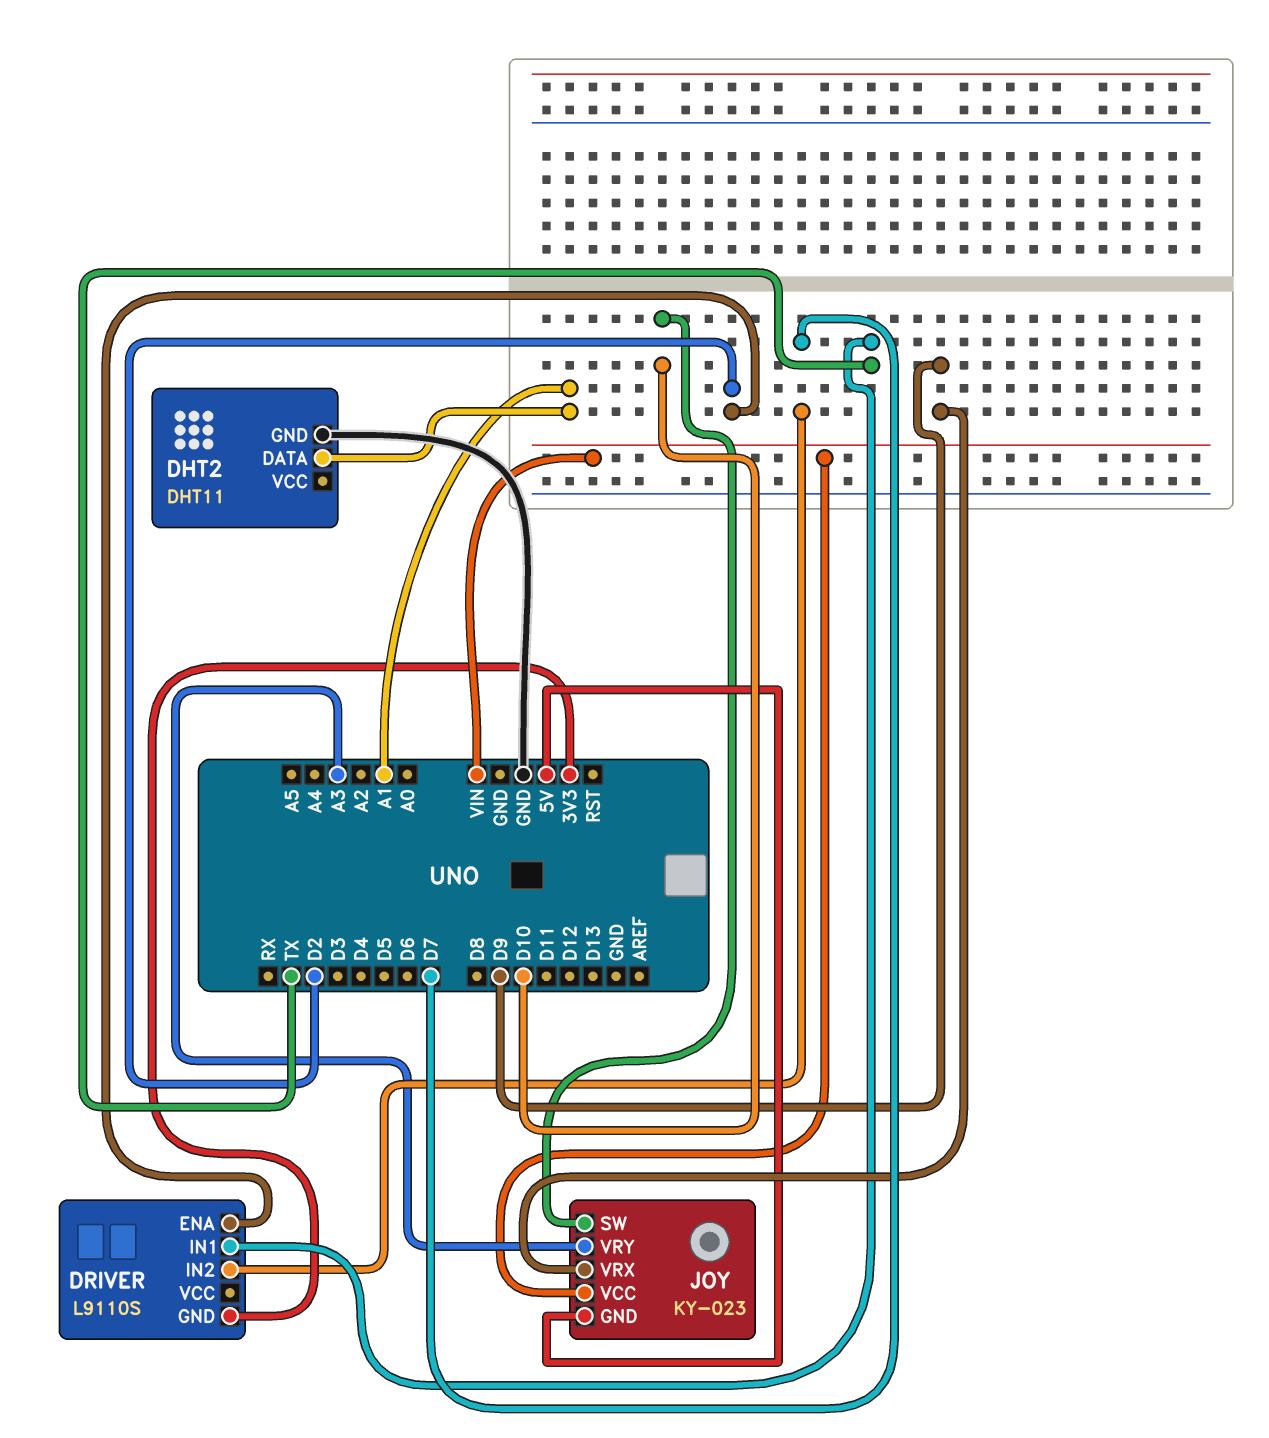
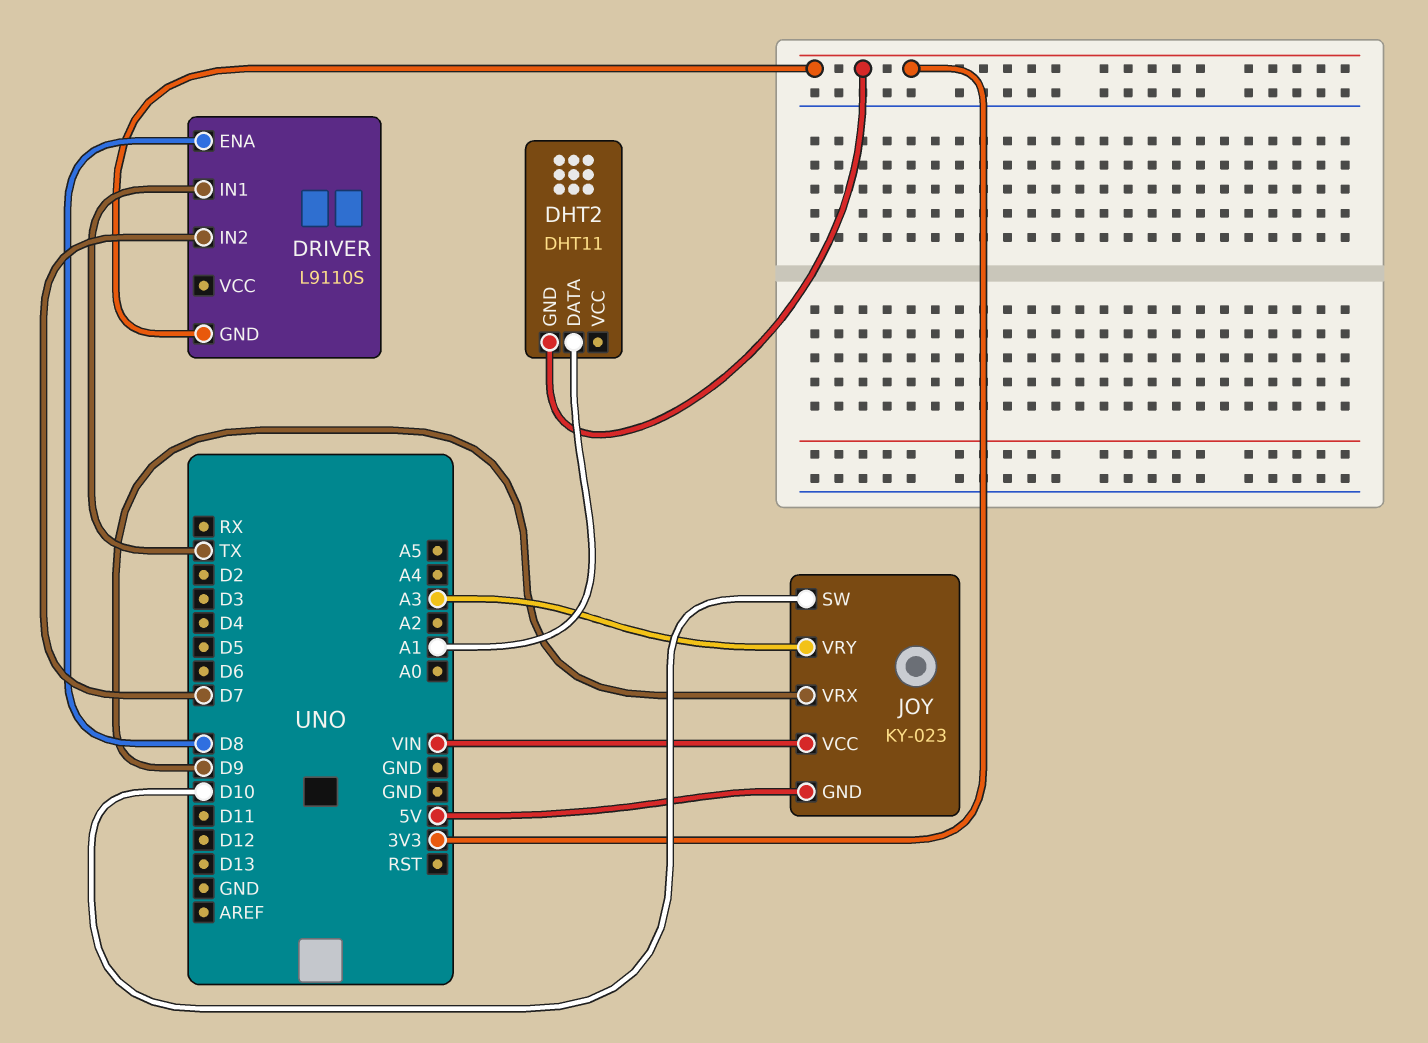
DHT2 pin GND: GND -> 3V3
DRIVER pin ENA: D2 -> D8

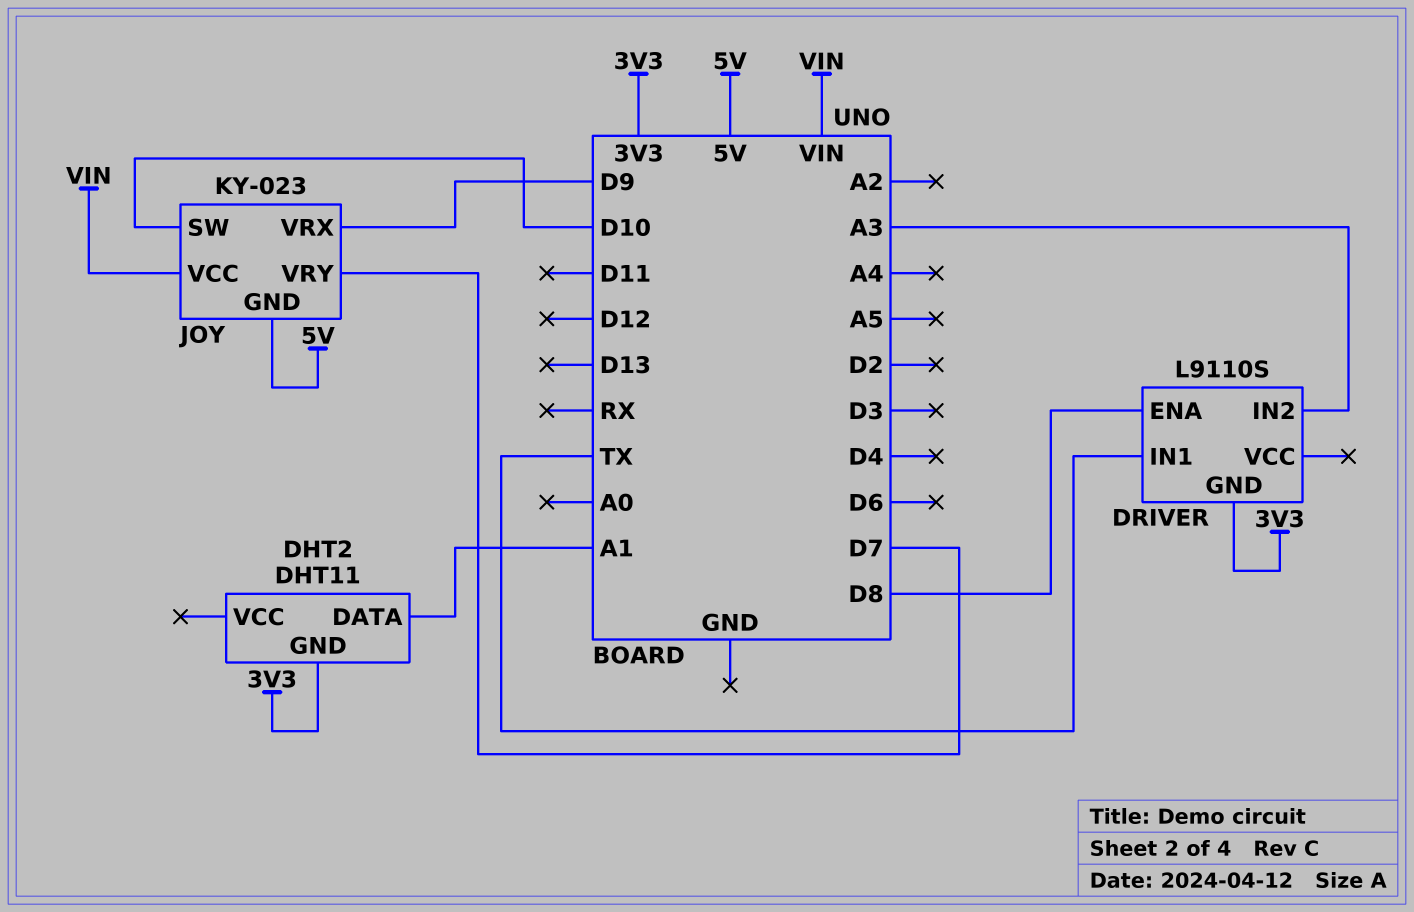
DRIVER pin IN2: D7 -> A3
JOY pin VRY: A3 -> D7

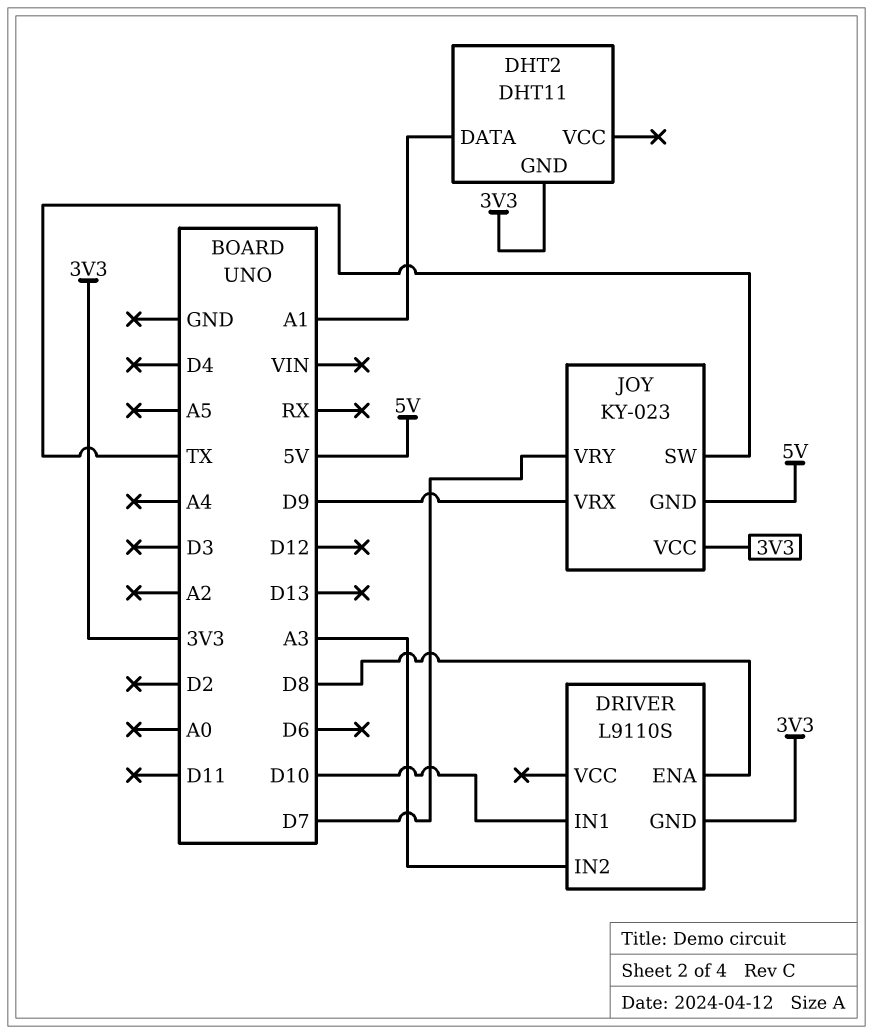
DRIVER pin IN1: TX -> D10
JOY pin SW: D10 -> TX
JOY pin VCC: VIN -> 3V3

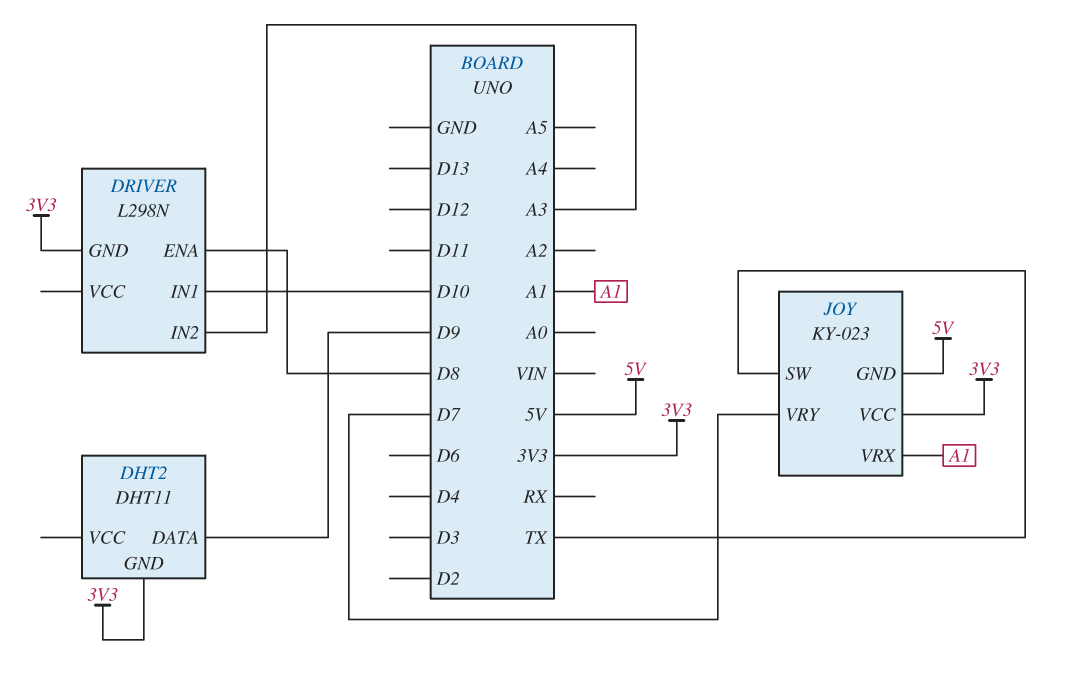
DHT2 pin DATA: A1 -> D9
DRIVER: L9110S -> L298N
JOY pin VRX: D9 -> A1

